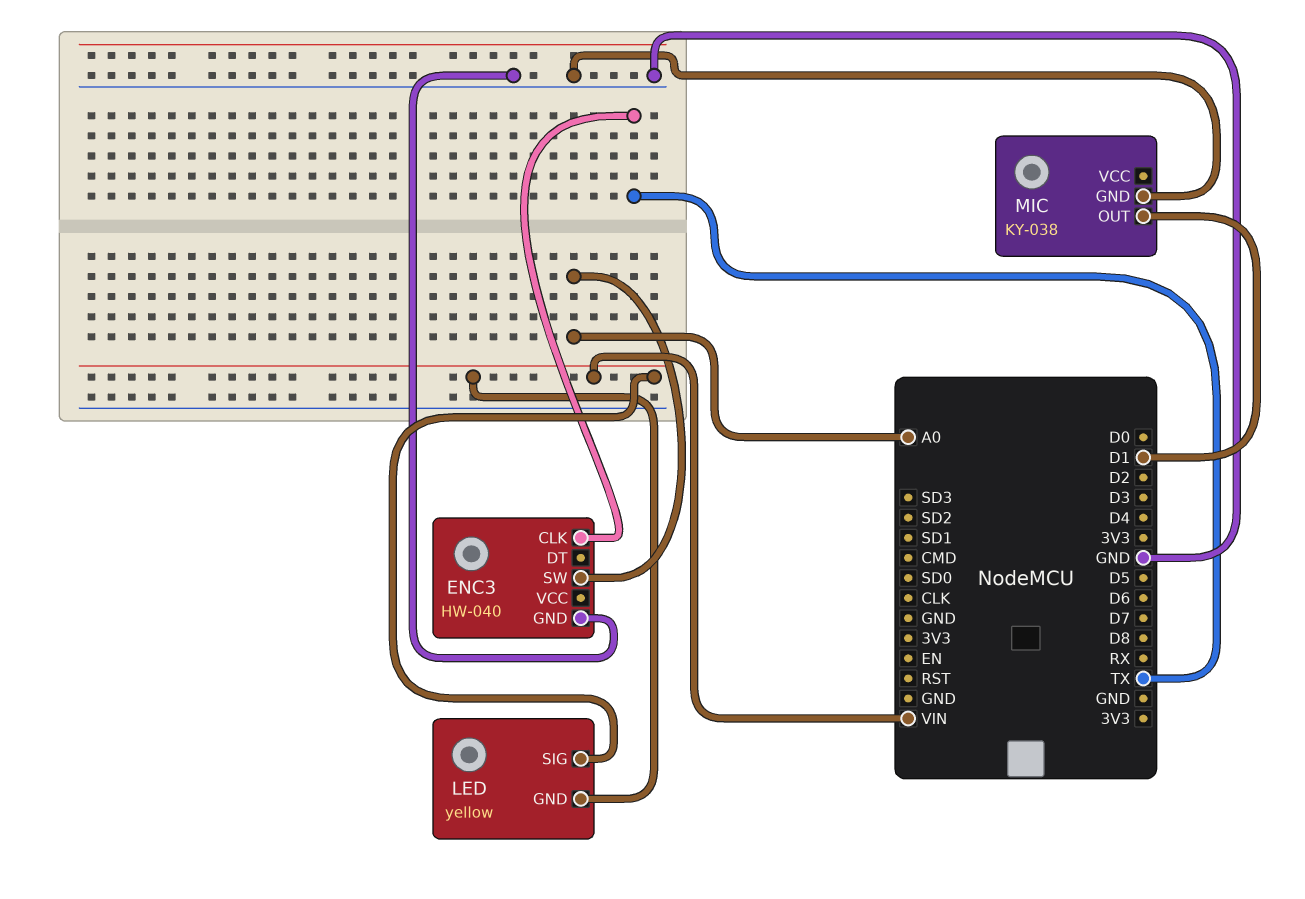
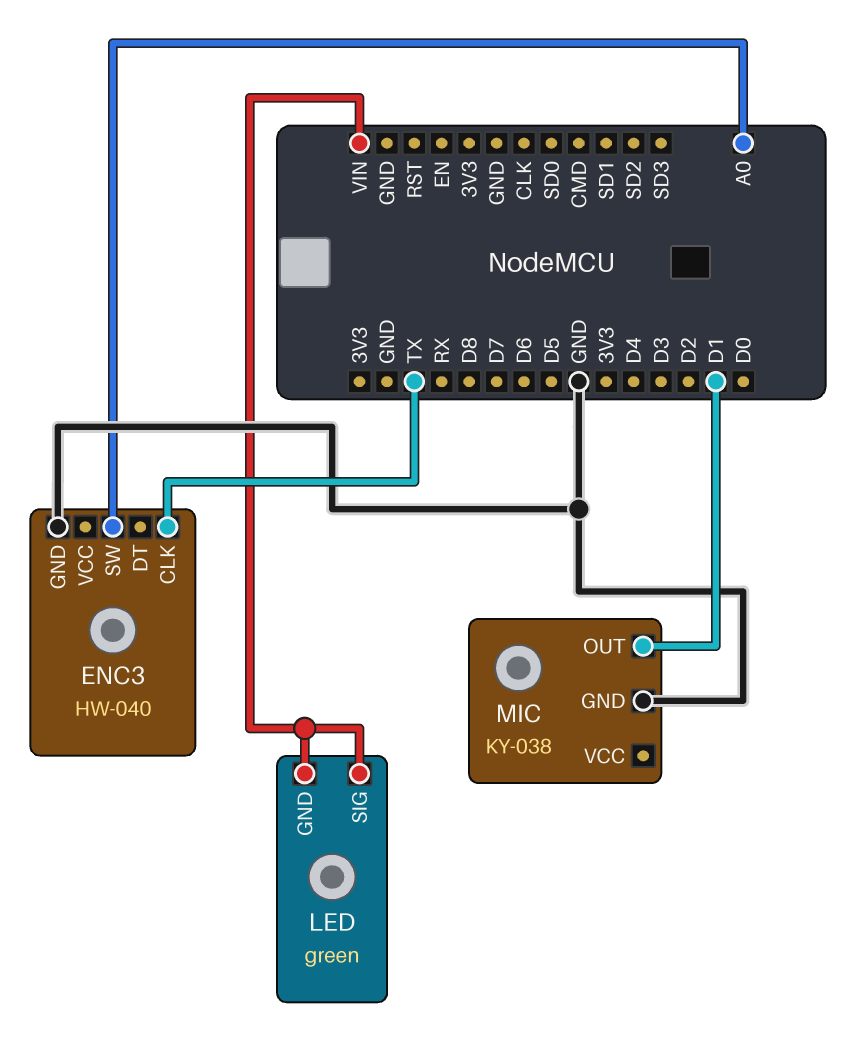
LED: yellow -> green

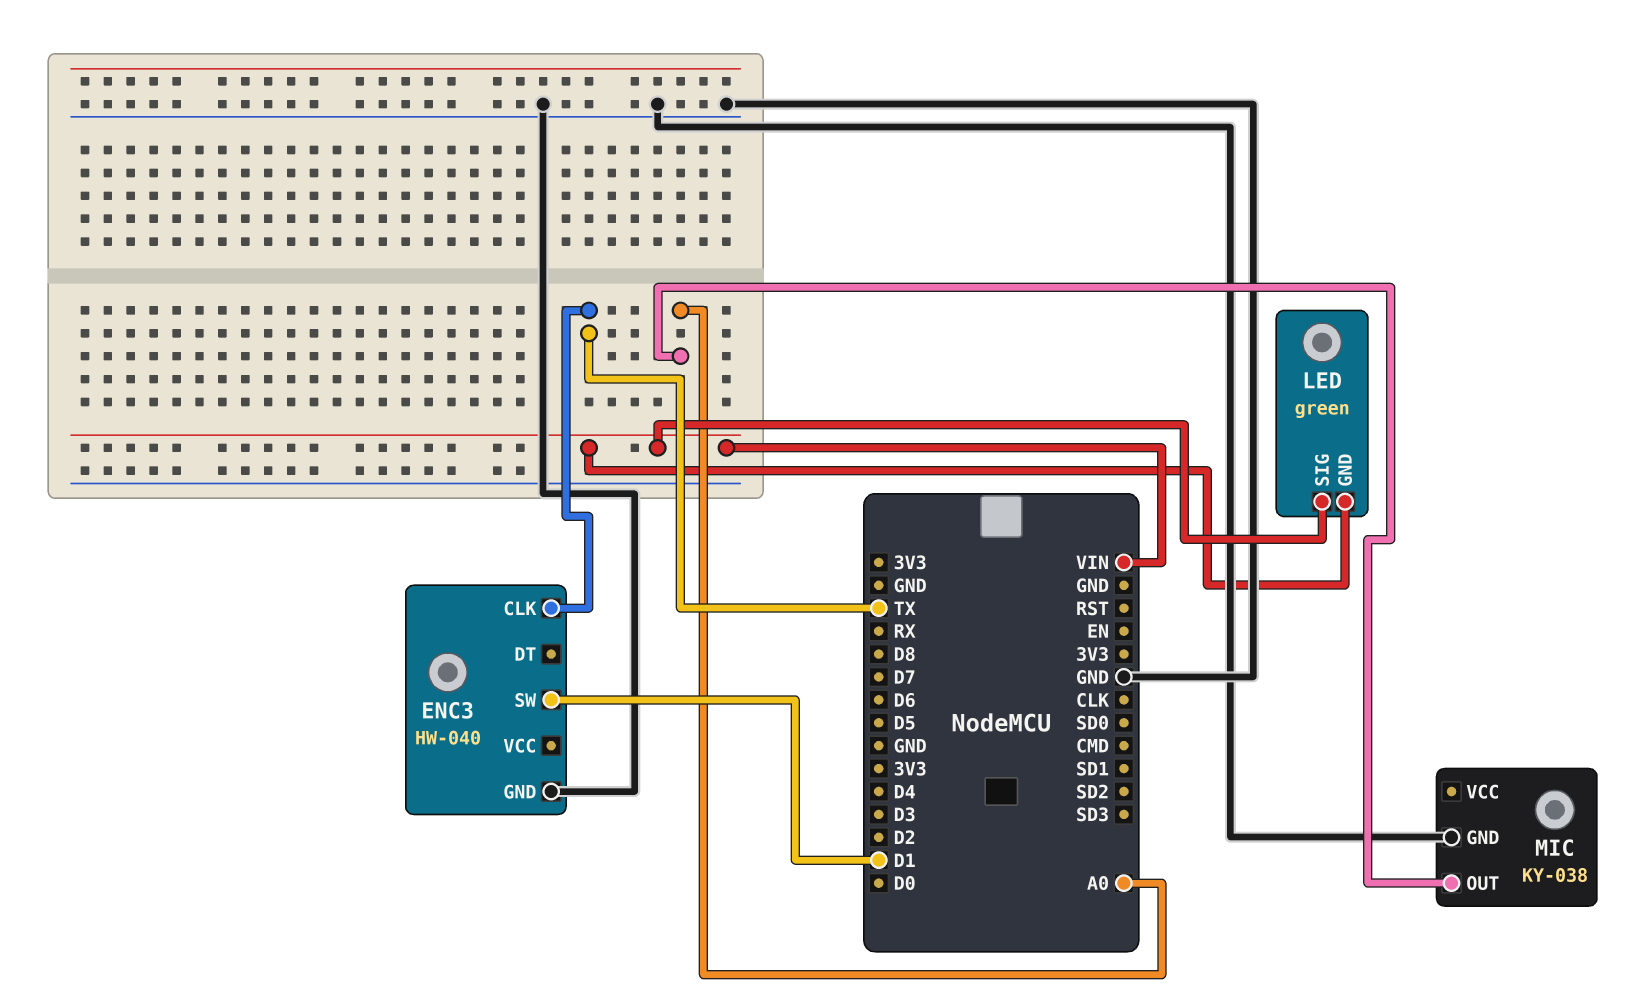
ENC3 pin SW: A0 -> D1
MIC pin OUT: D1 -> A0

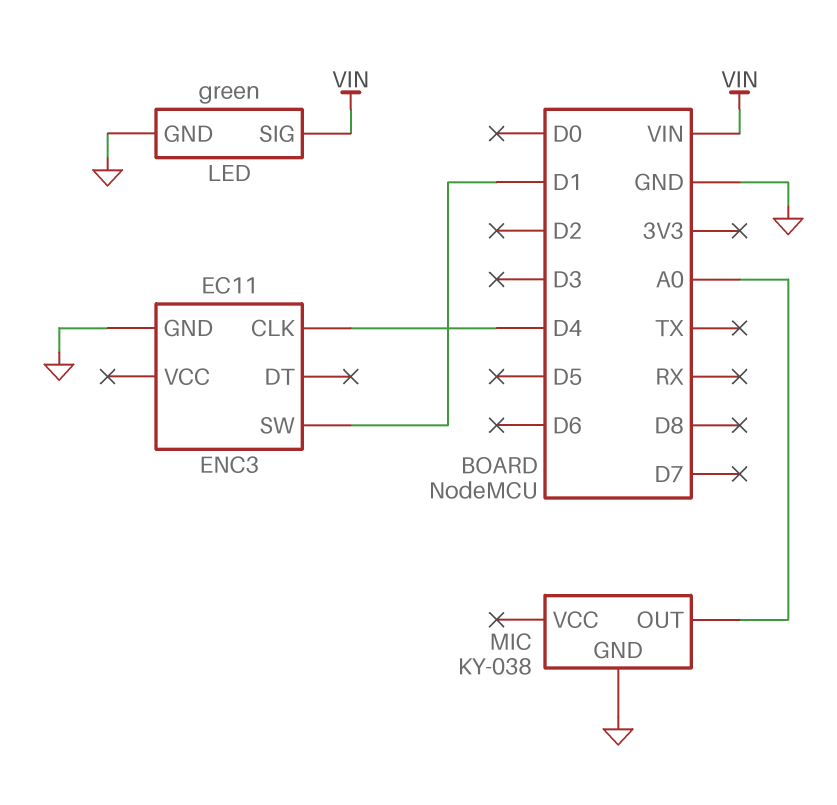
ENC3: HW-040 -> EC11
ENC3 pin CLK: TX -> D4
LED pin GND: VIN -> GND

